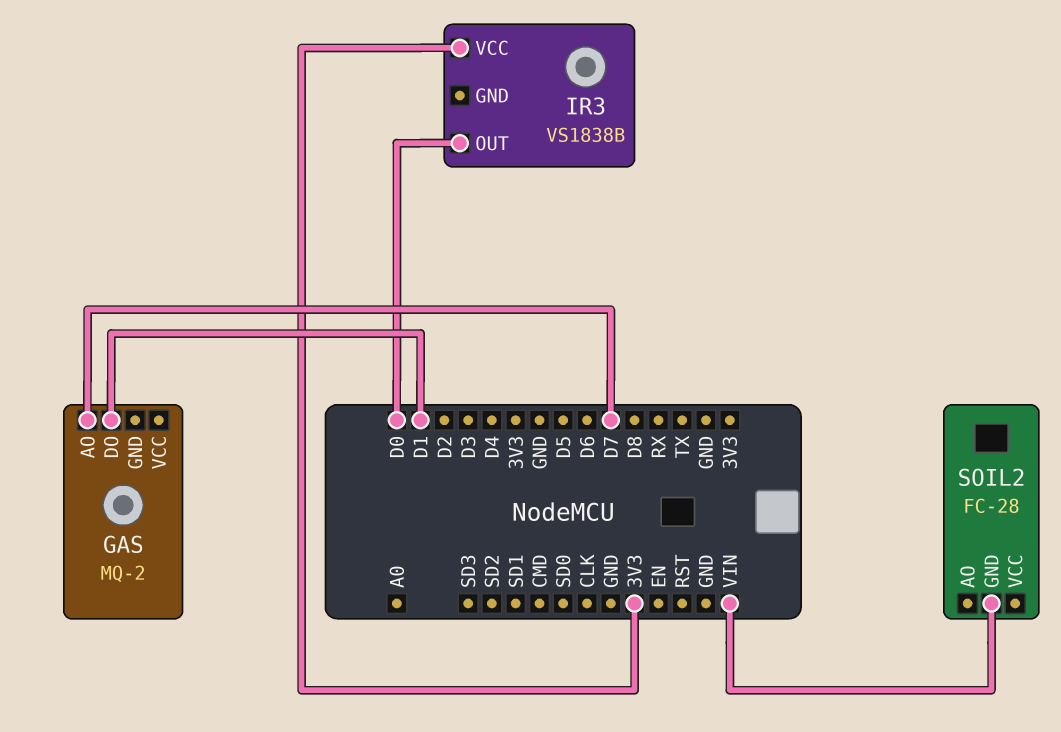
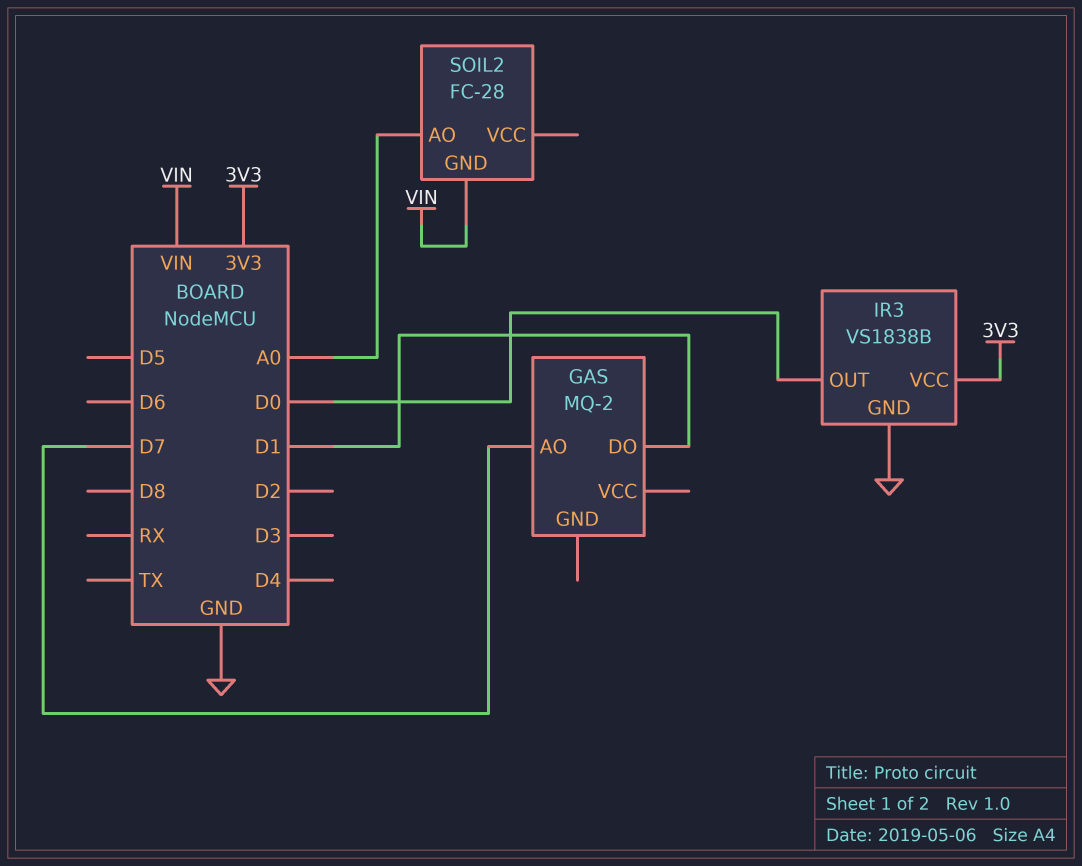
IR3 pin GND: none -> GND
SOIL2 pin AO: none -> A0

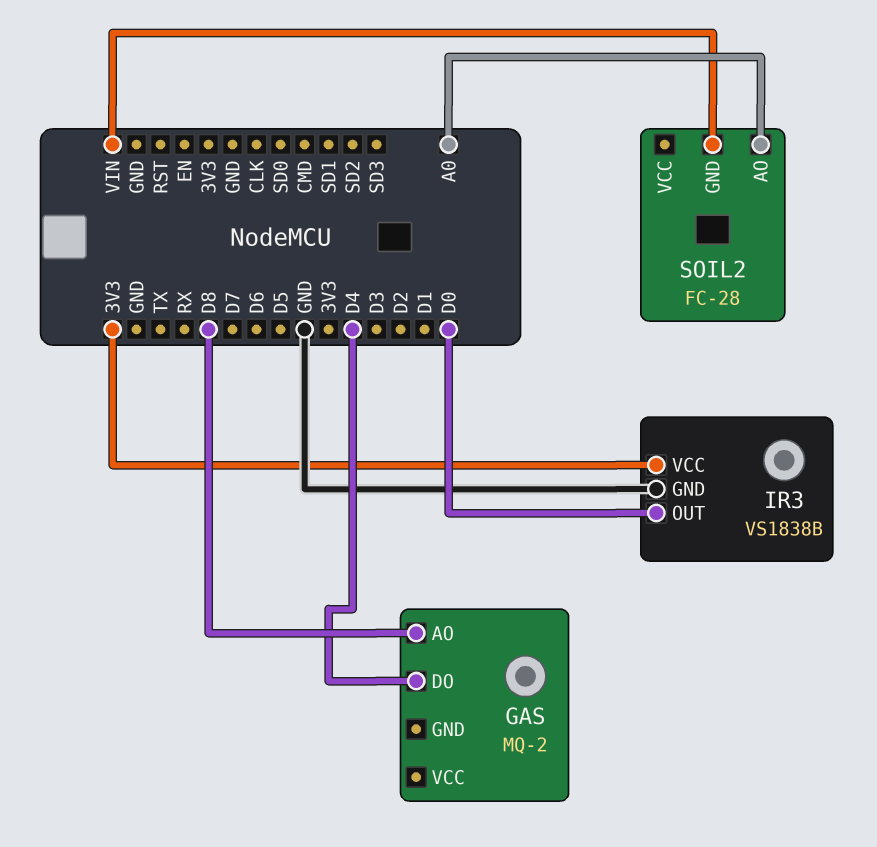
GAS pin AO: D7 -> D8
GAS pin DO: D1 -> D4

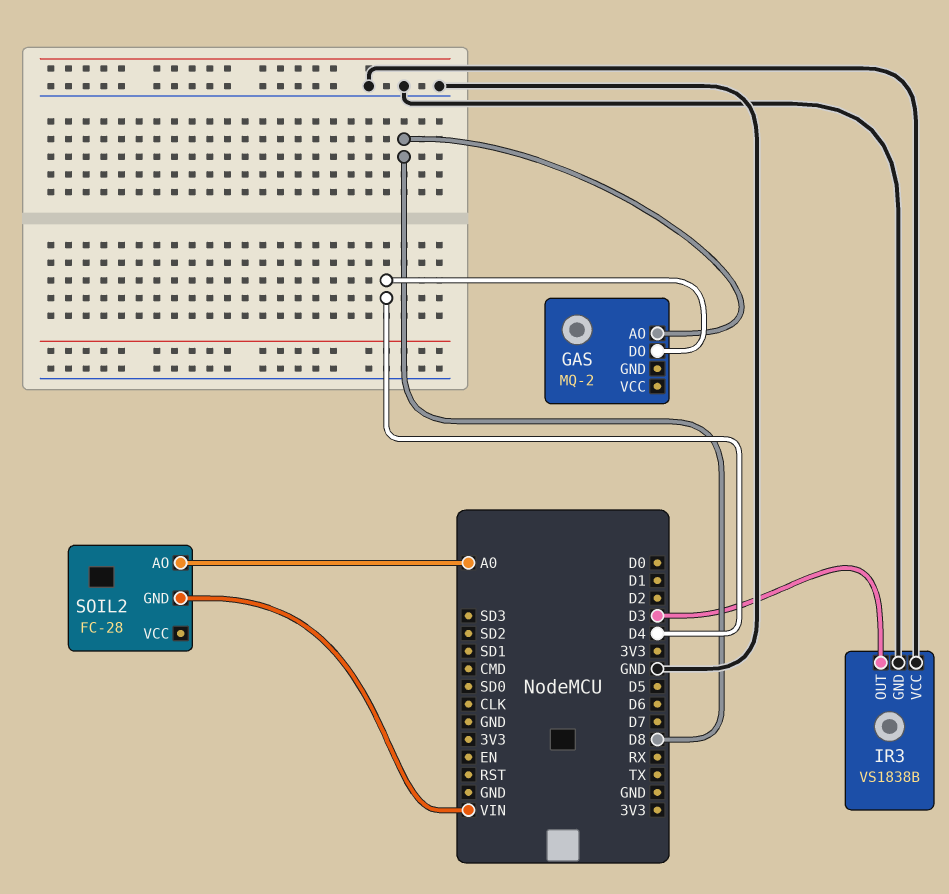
IR3 pin OUT: D0 -> D3
IR3 pin VCC: 3V3 -> GND

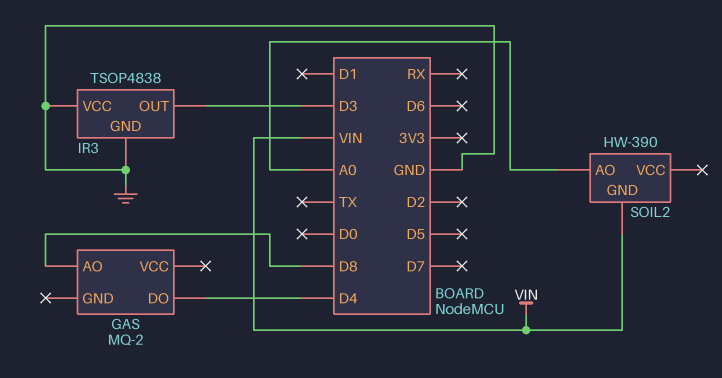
IR3: VS1838B -> TSOP4838
SOIL2: FC-28 -> HW-390

